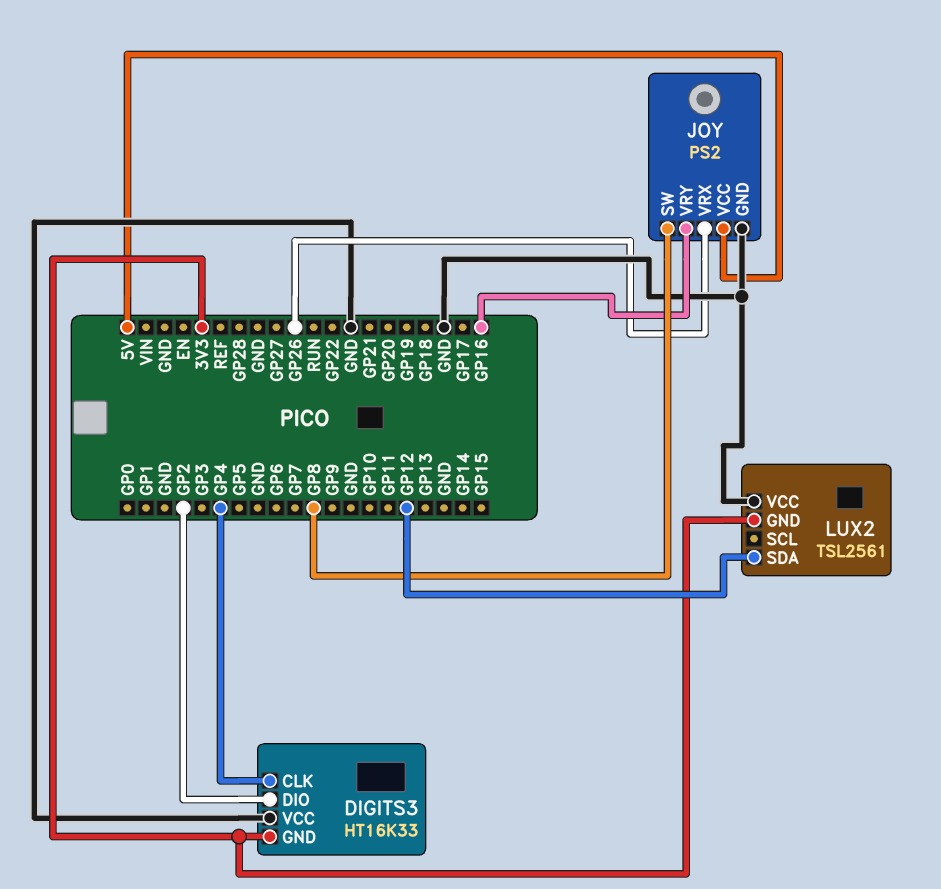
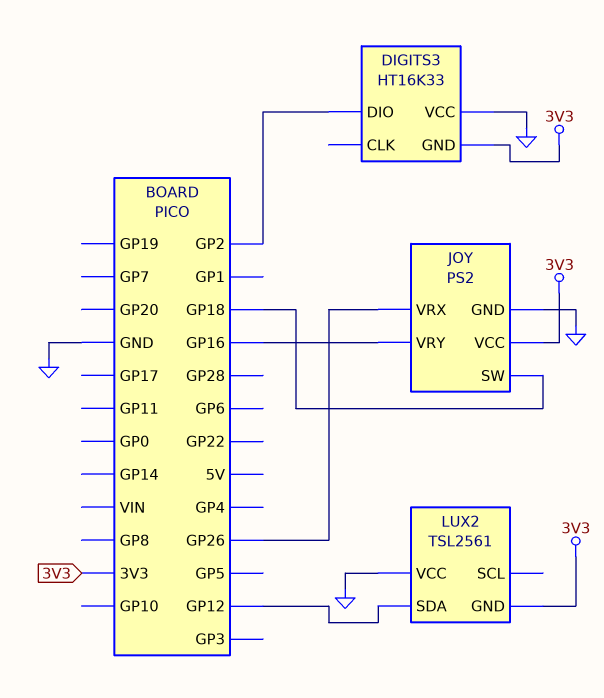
DIGITS3 pin CLK: GP4 -> none
JOY pin SW: GP8 -> GP18
JOY pin VCC: 5V -> 3V3

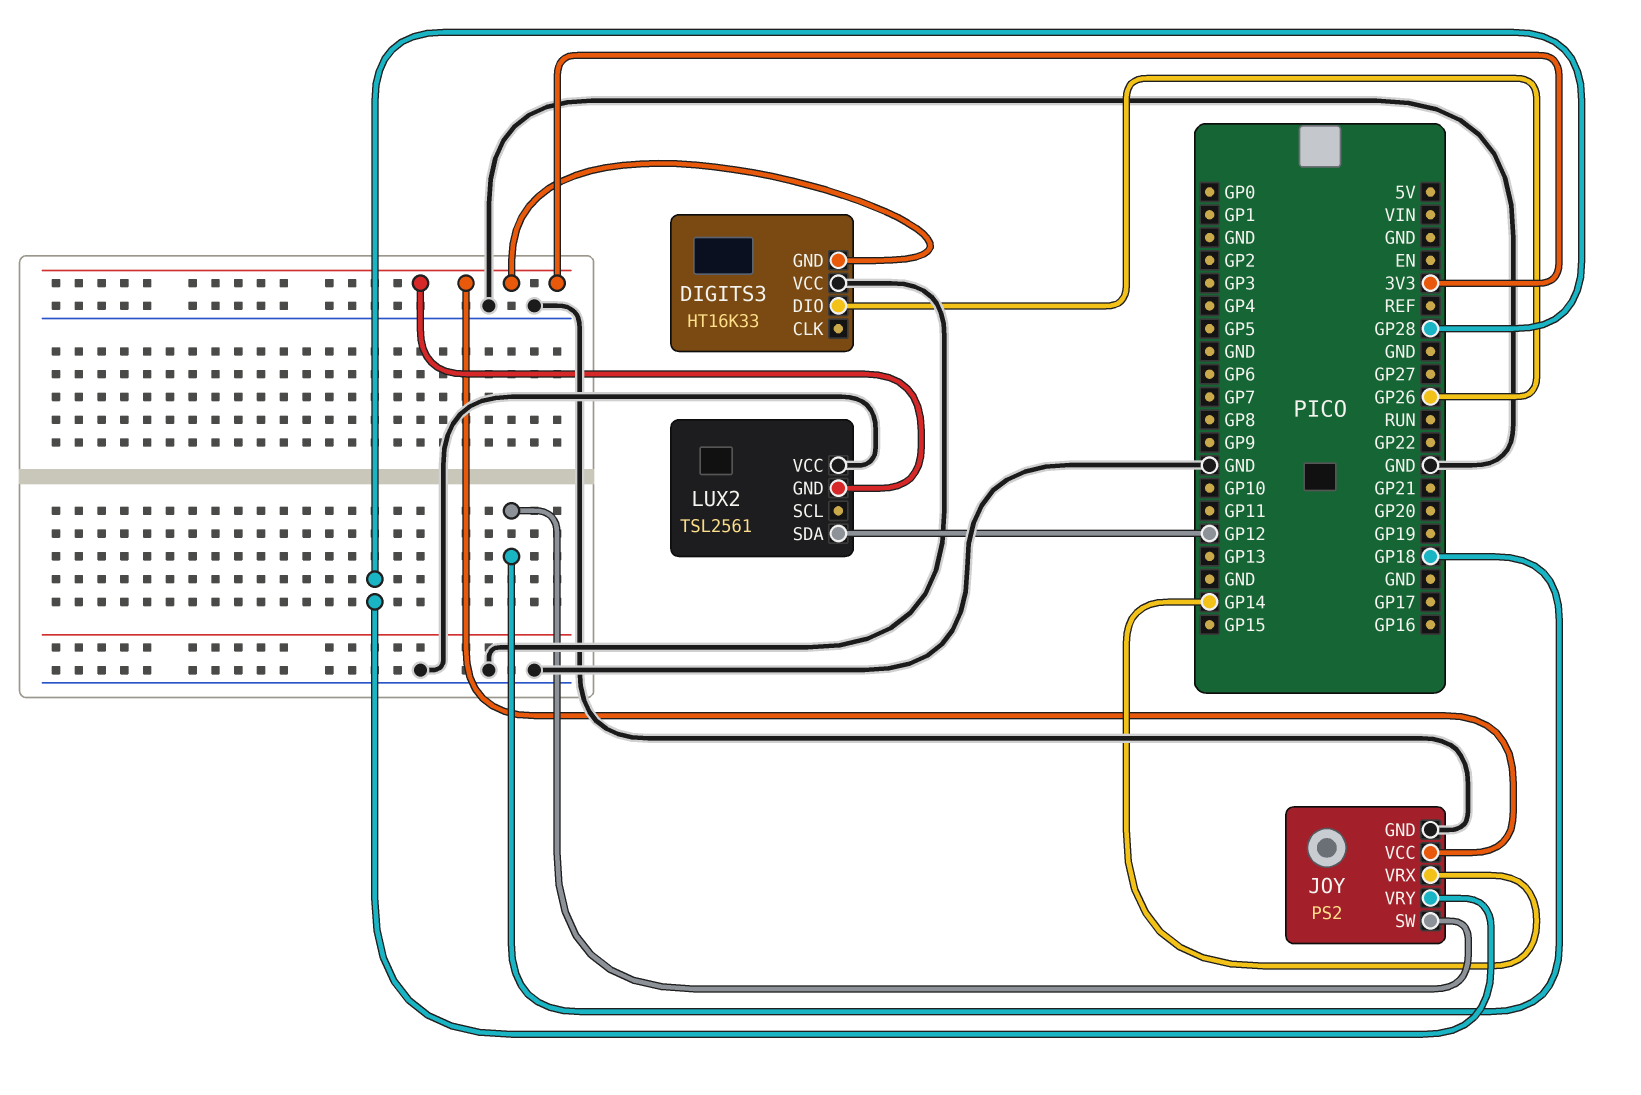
DIGITS3 pin DIO: GP2 -> GP26
JOY pin VRX: GP26 -> GP14
JOY pin VRY: GP16 -> GP28

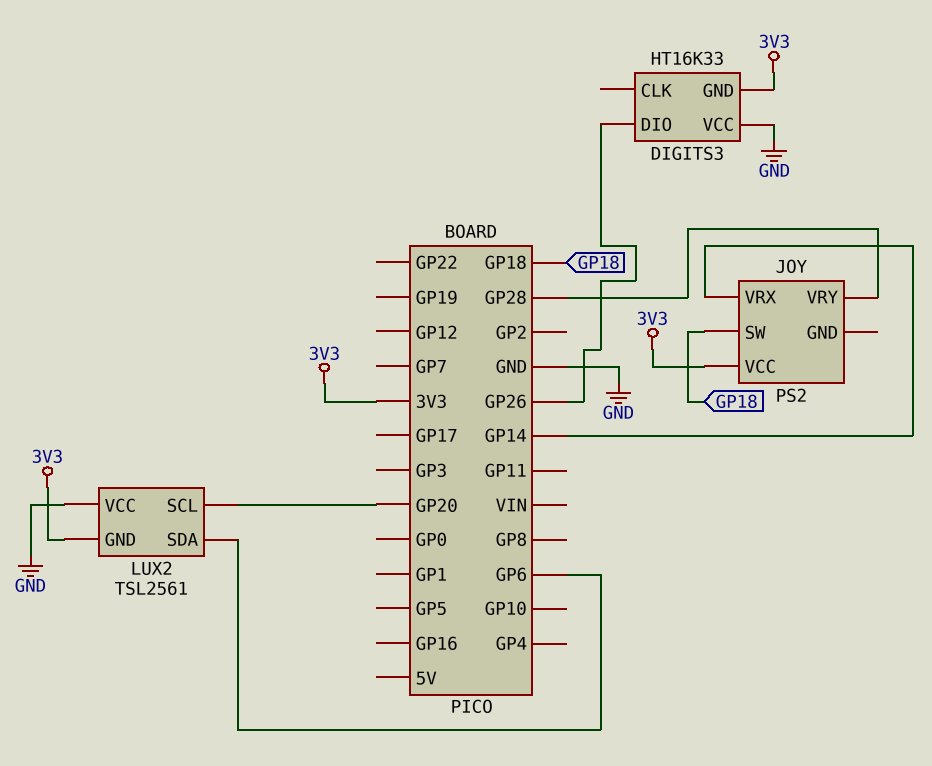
JOY pin GND: GND -> none
LUX2 pin SCL: none -> GP20
LUX2 pin SDA: GP12 -> GP6

